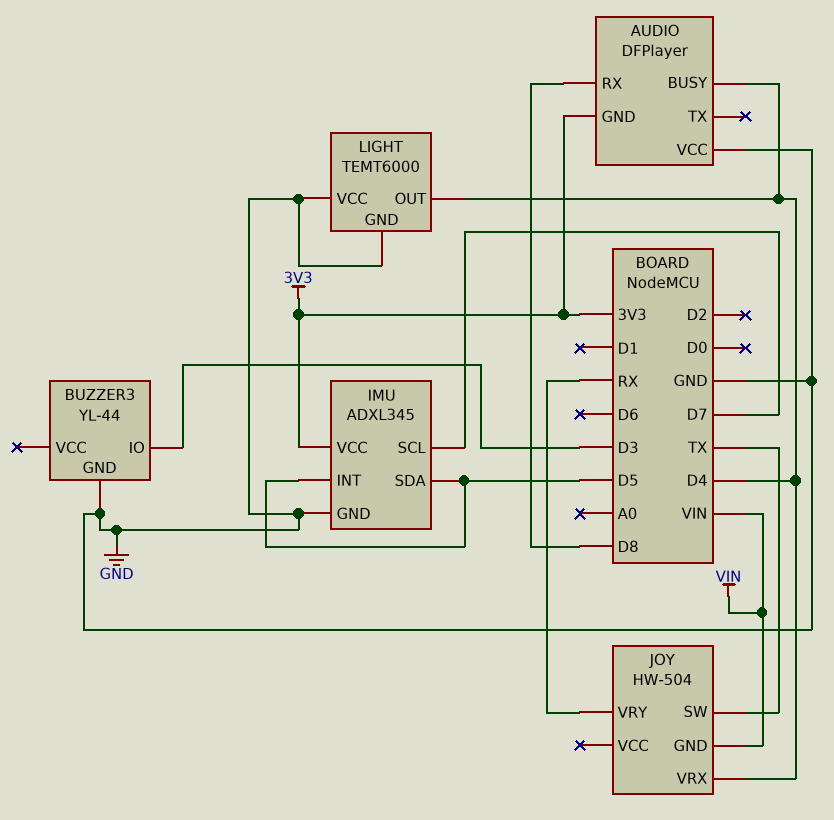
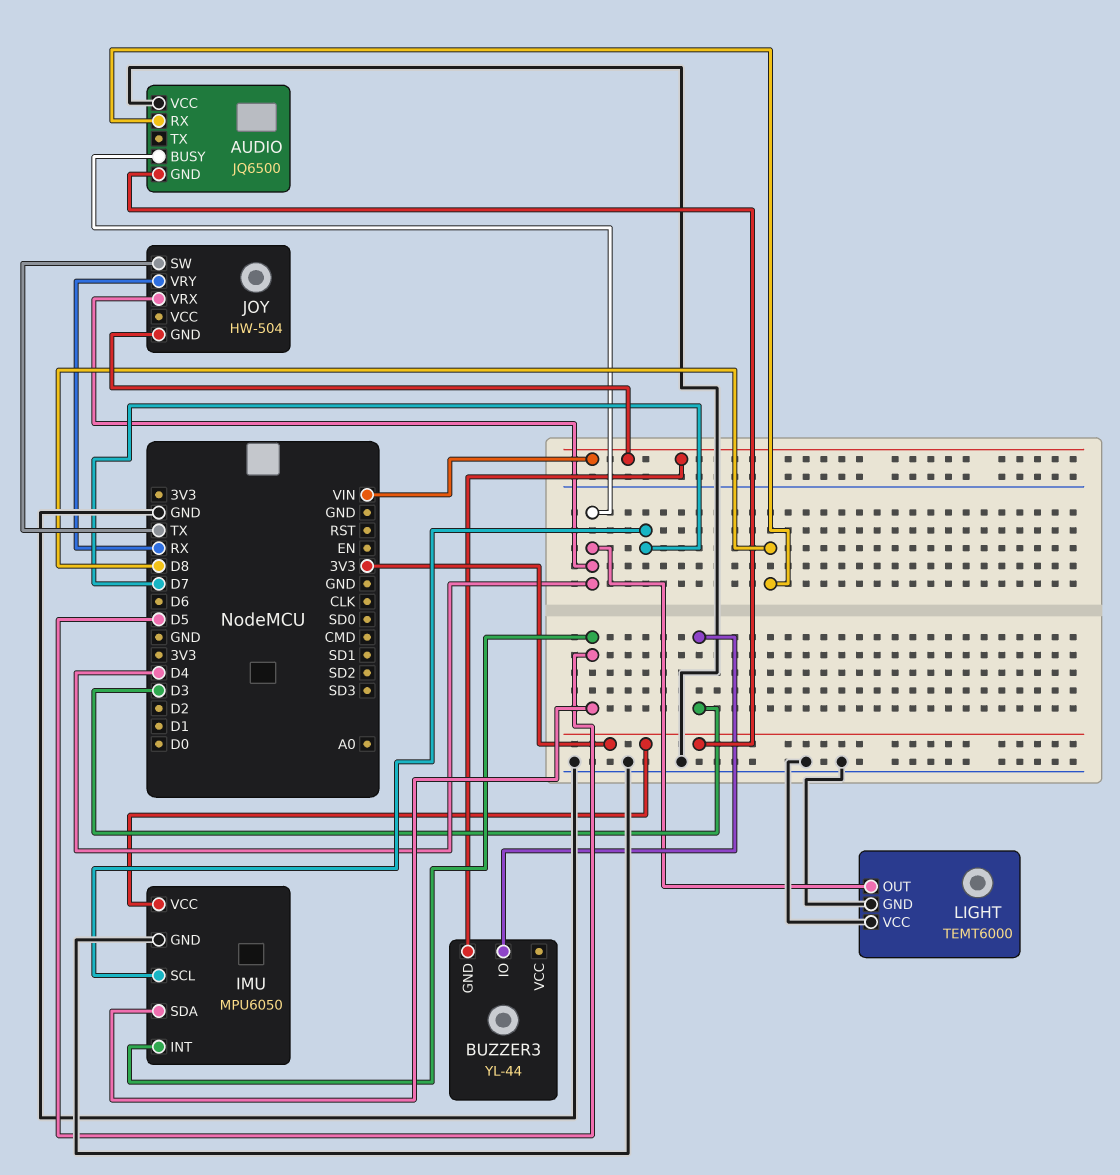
AUDIO: DFPlayer -> JQ6500
BUZZER3 pin GND: GND -> VIN
IMU: ADXL345 -> MPU6050

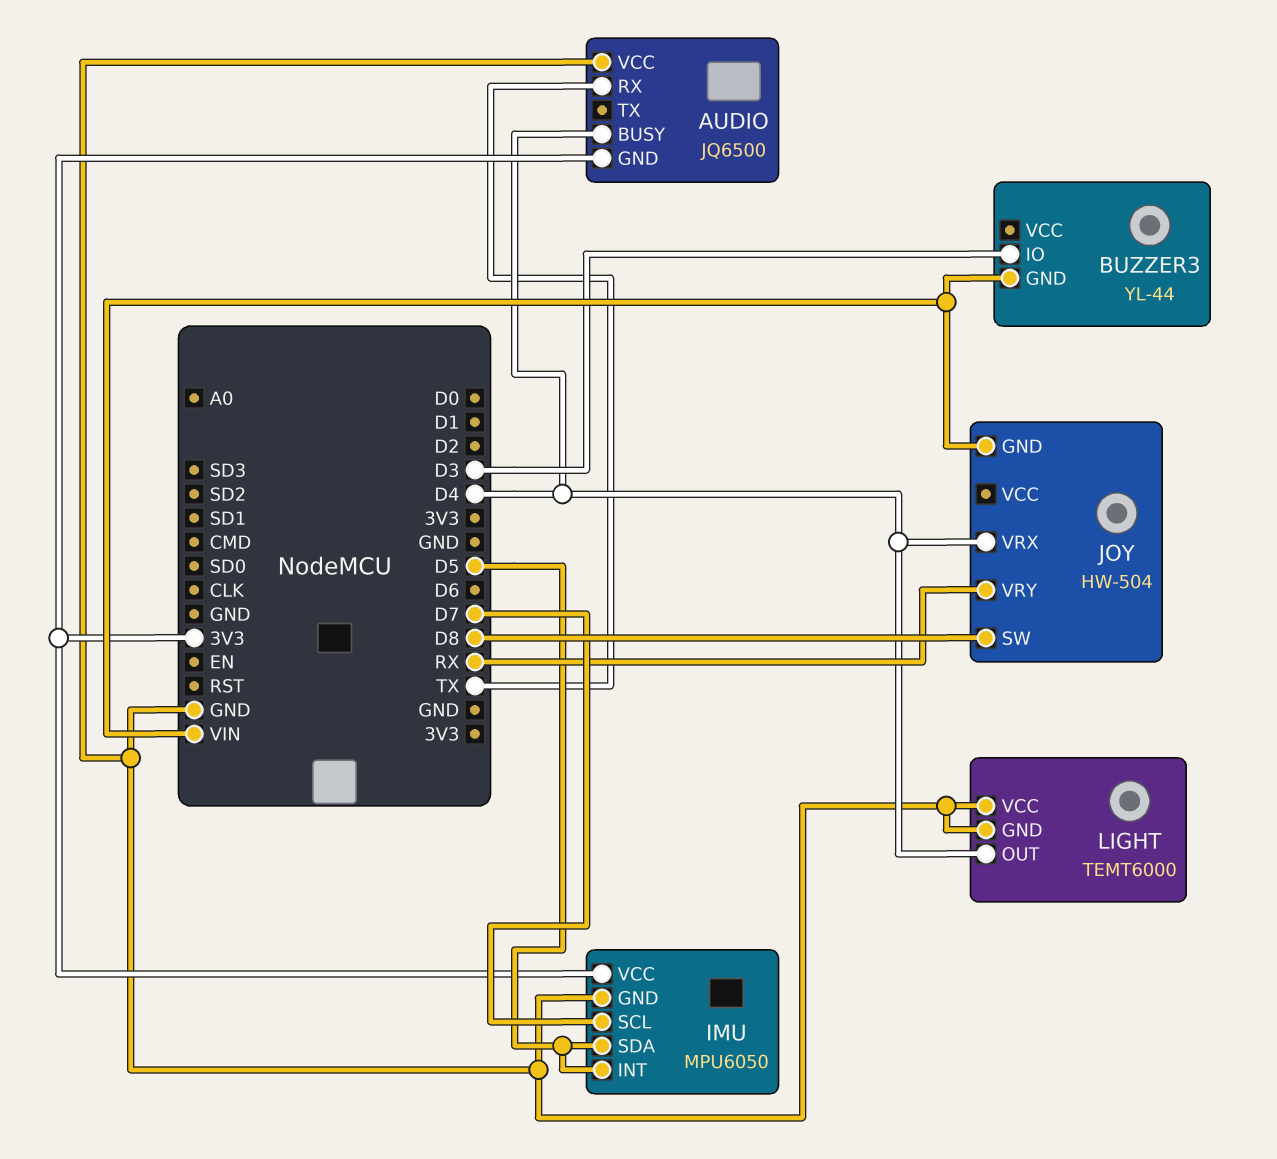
AUDIO pin RX: D8 -> TX
JOY pin SW: TX -> D8

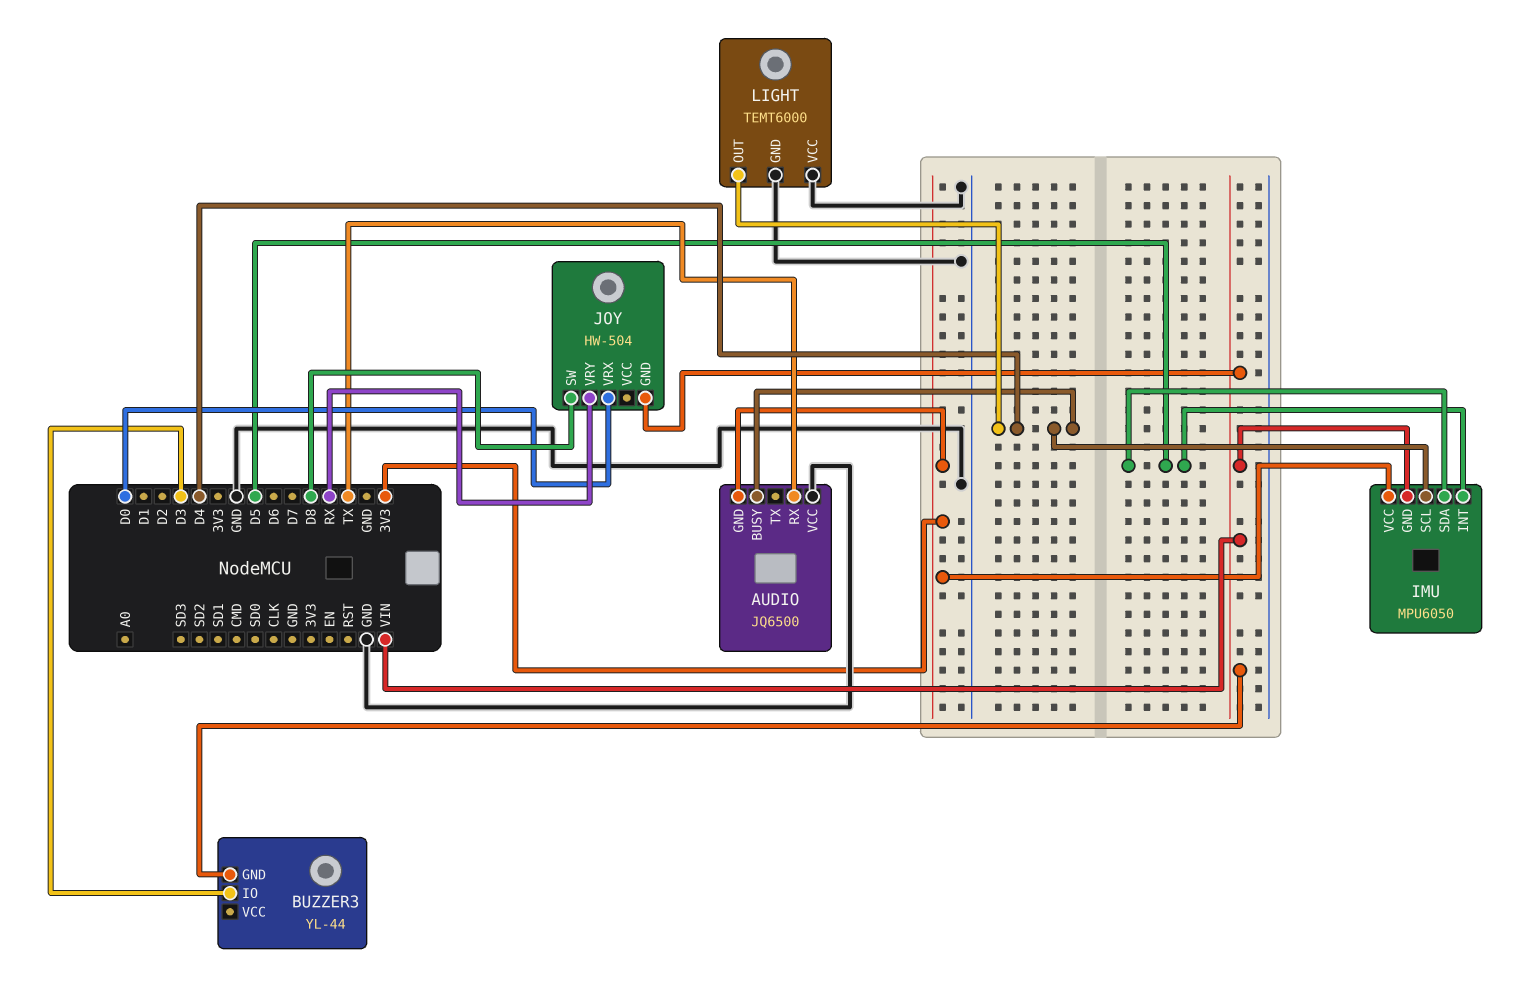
IMU pin GND: GND -> VIN
IMU pin SCL: D7 -> D4
JOY pin VRX: D4 -> D0

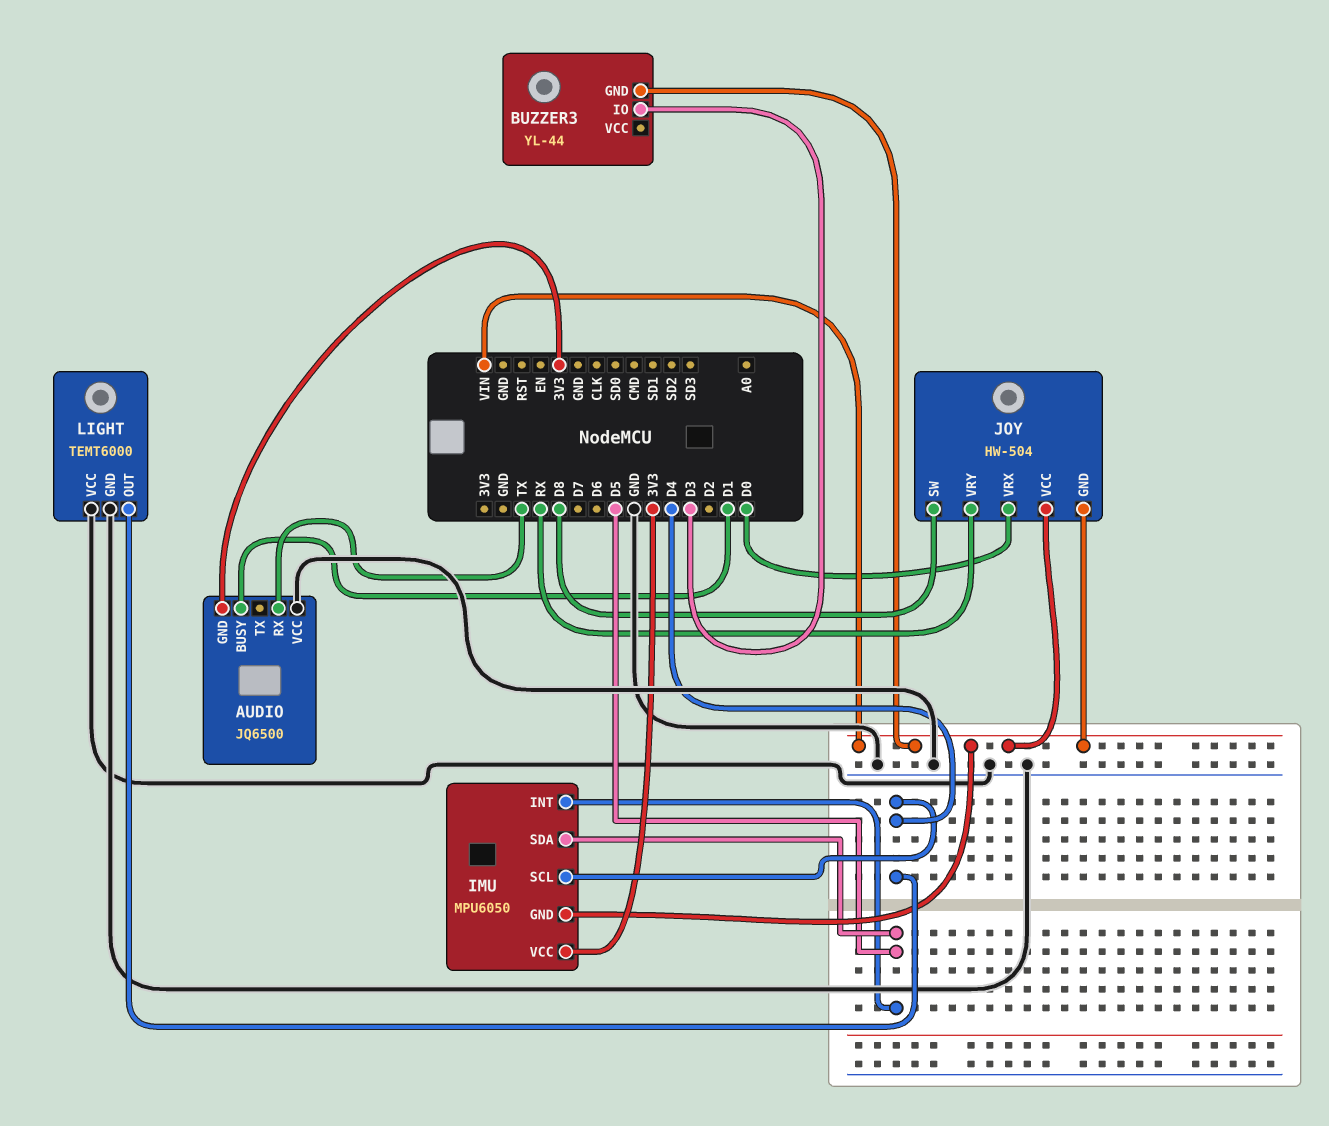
AUDIO pin BUSY: D4 -> D1
JOY pin VCC: none -> VIN

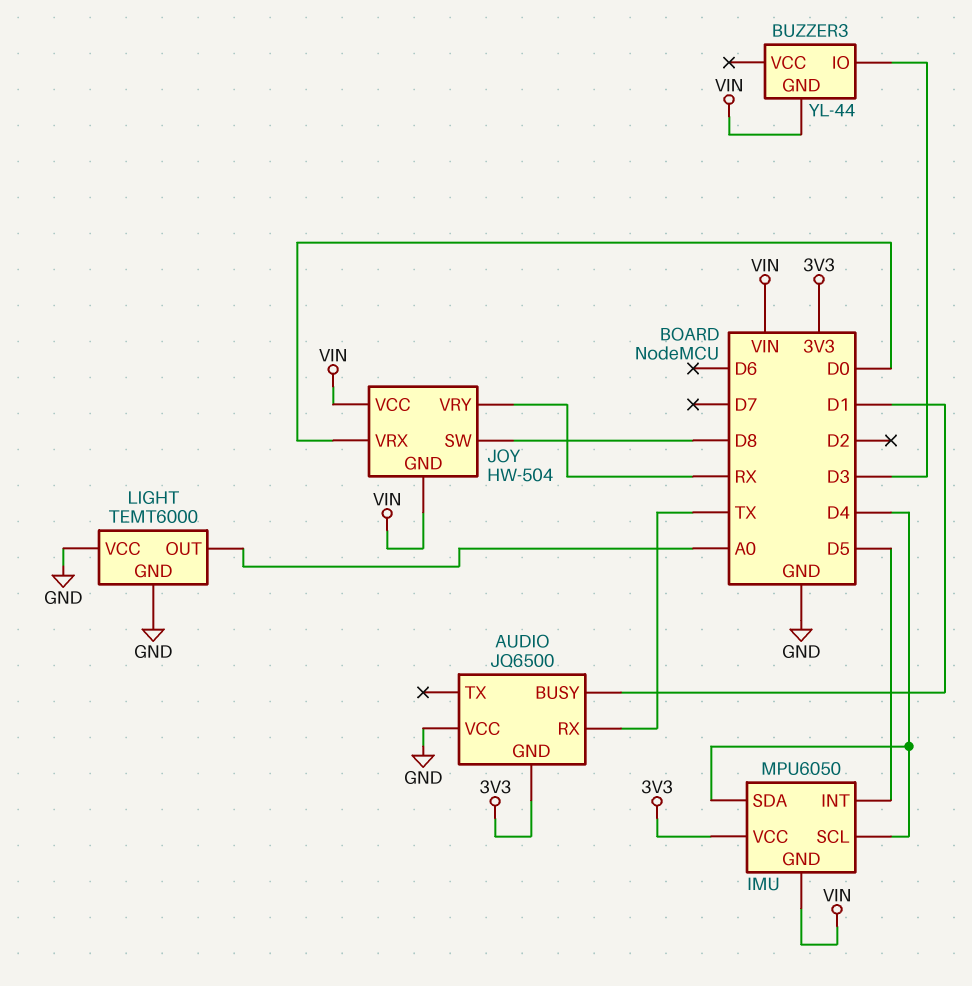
IMU pin SDA: D5 -> D4
LIGHT pin OUT: D4 -> A0

